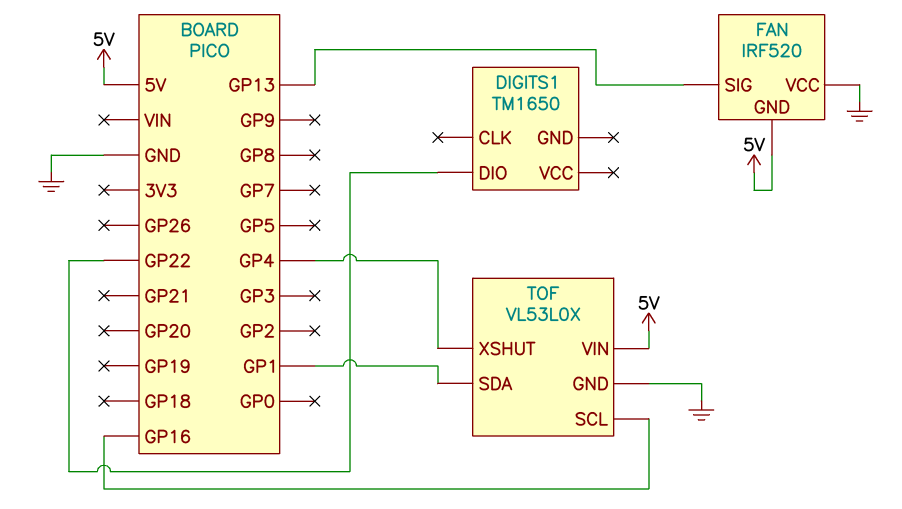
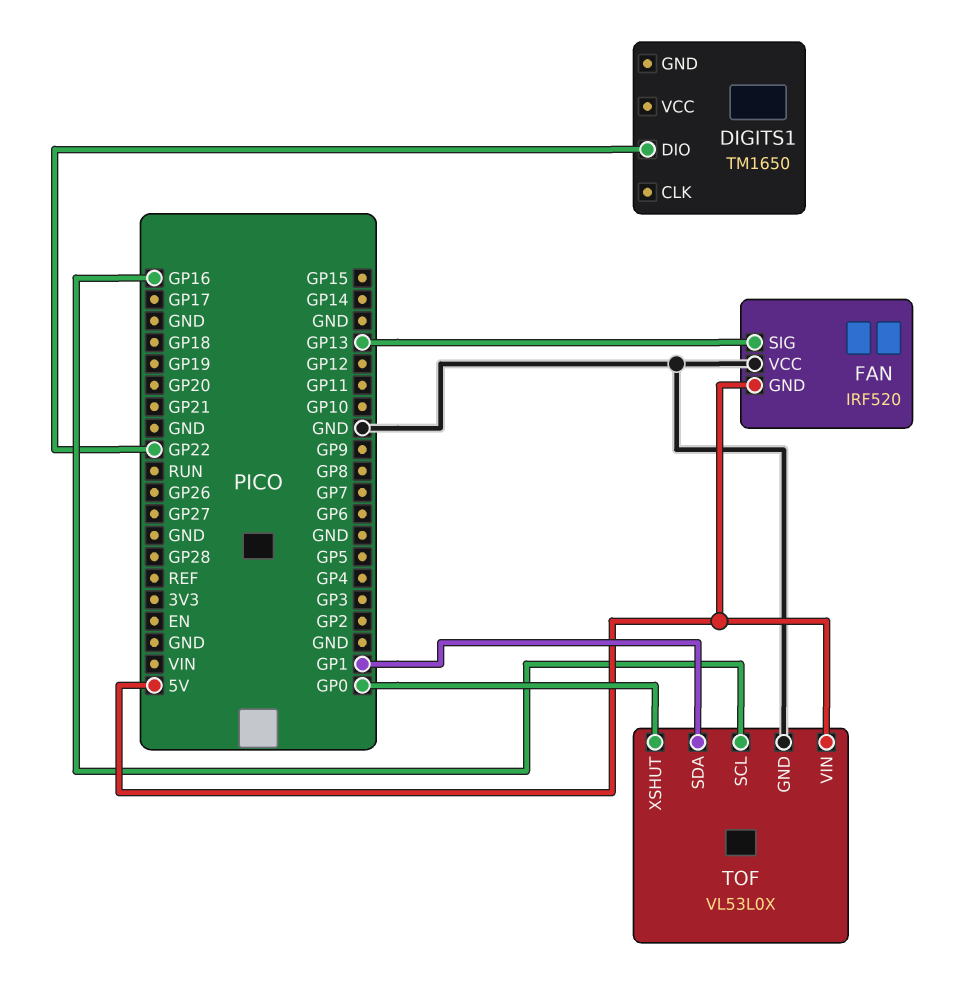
TOF pin XSHUT: GP4 -> GP0

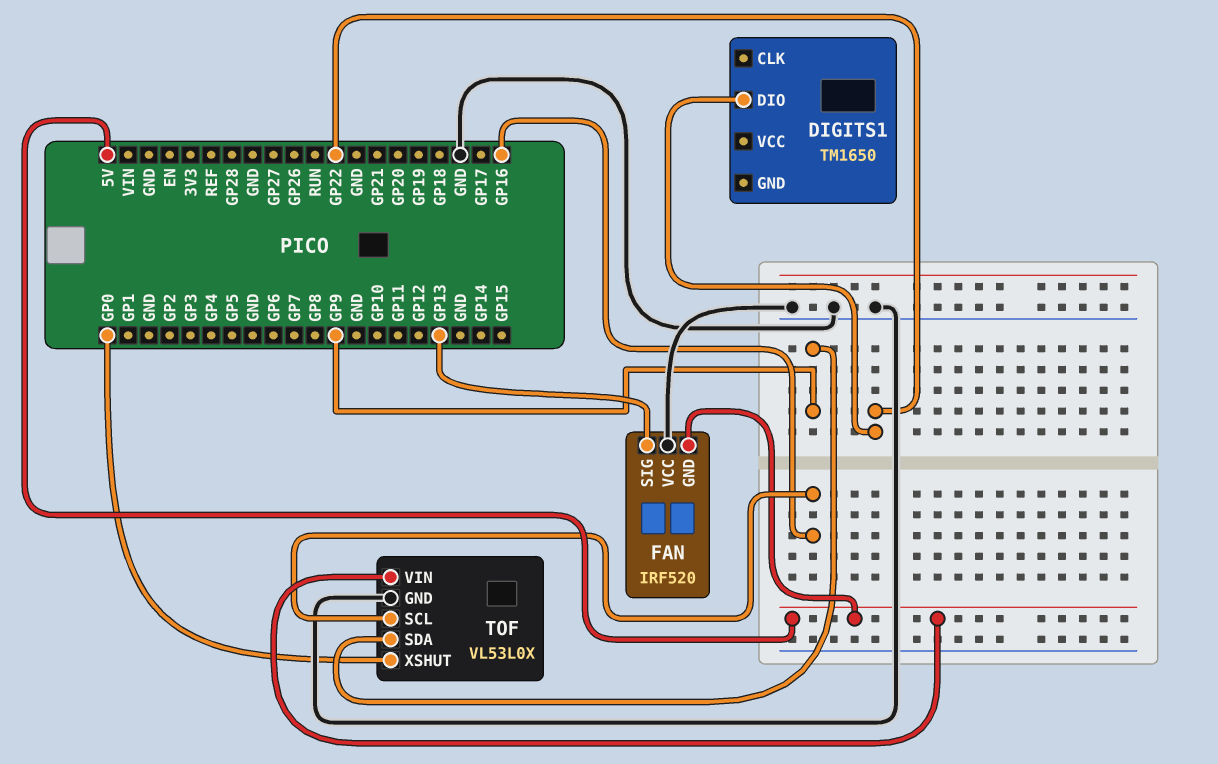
TOF pin SDA: GP1 -> GP9

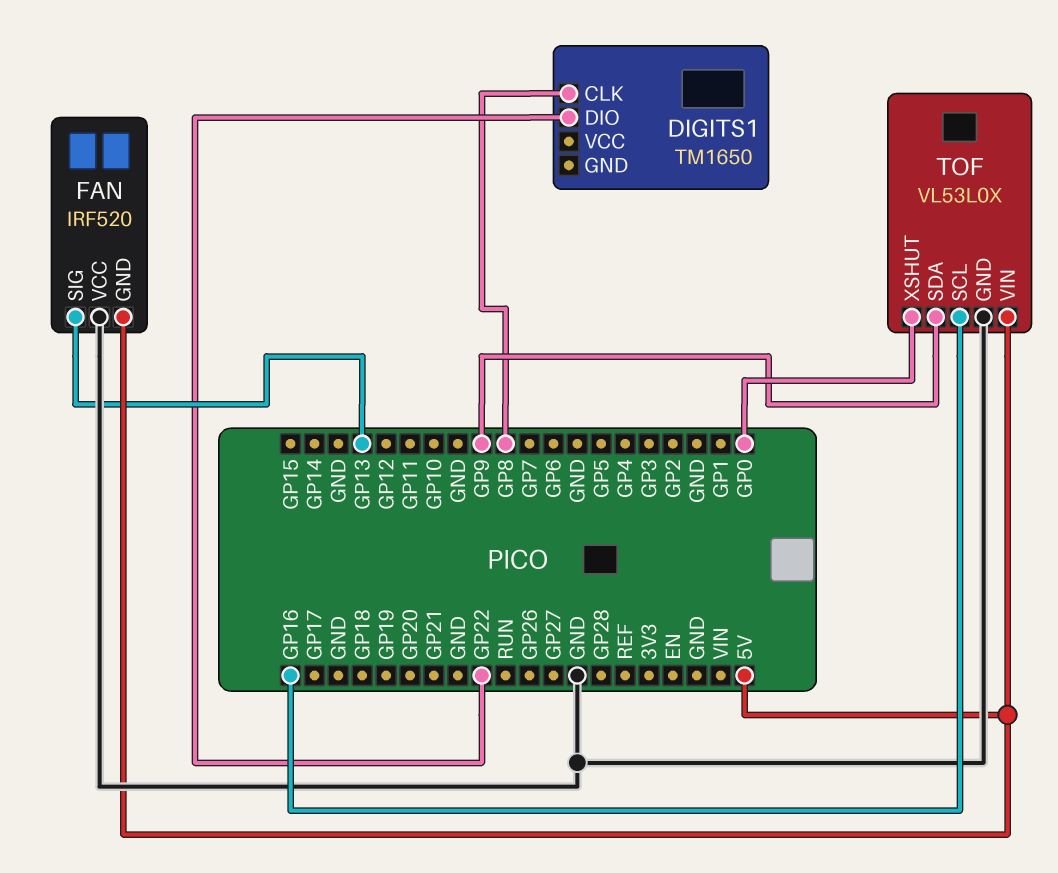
DIGITS1 pin CLK: none -> GP8

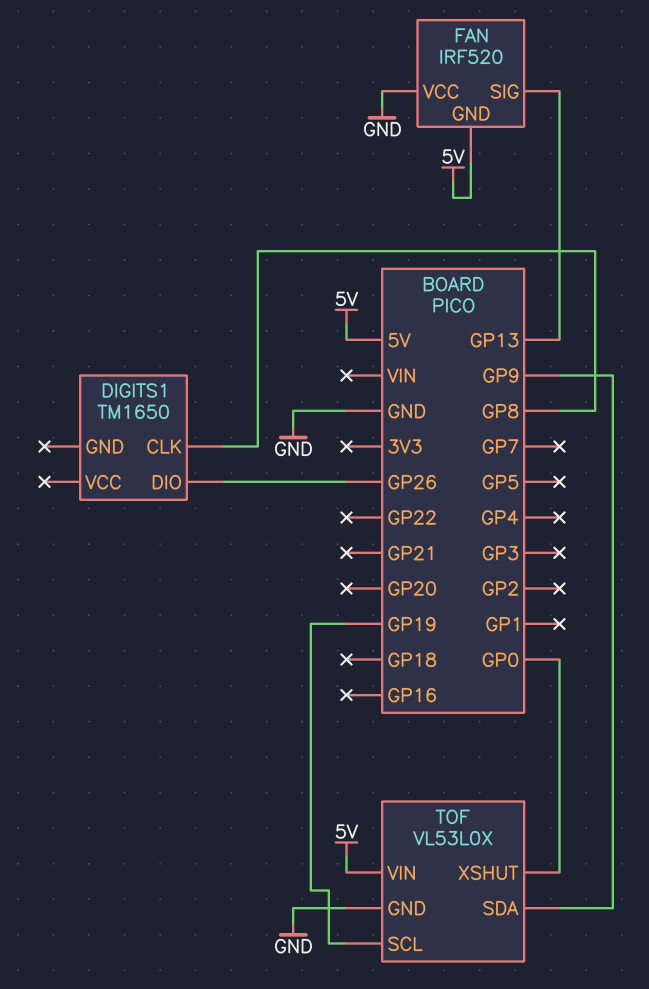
DIGITS1 pin DIO: GP22 -> GP26
TOF pin SCL: GP16 -> GP19

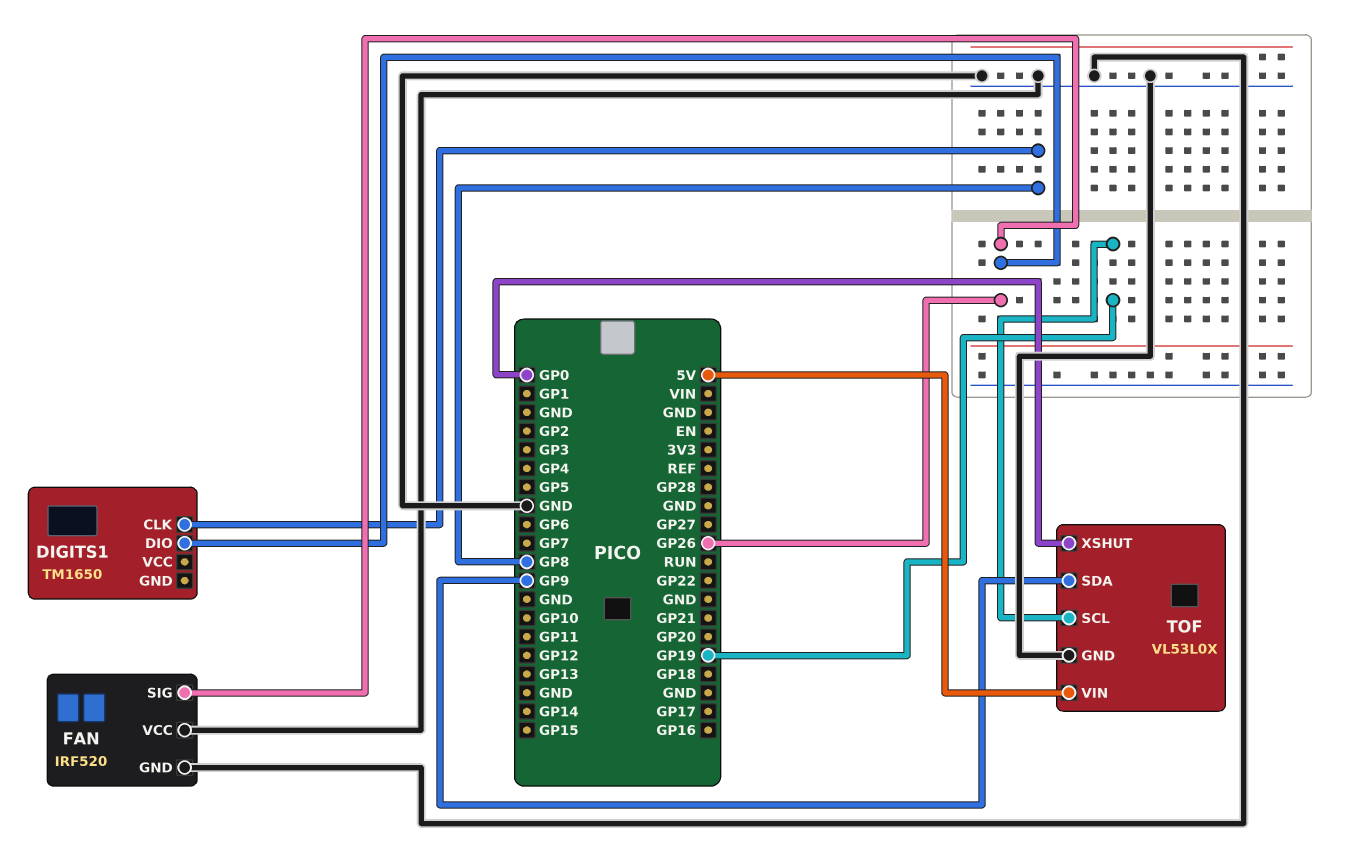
FAN pin GND: 5V -> GND
FAN pin SIG: GP13 -> GP26

